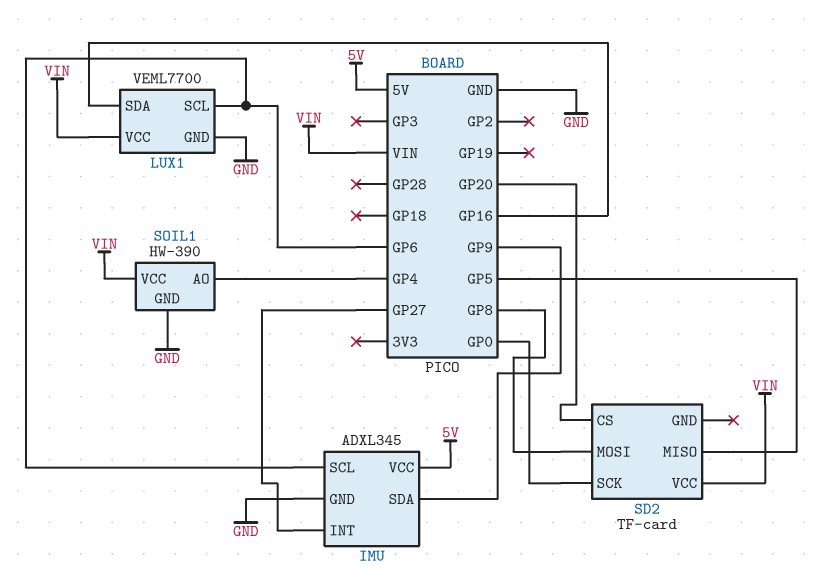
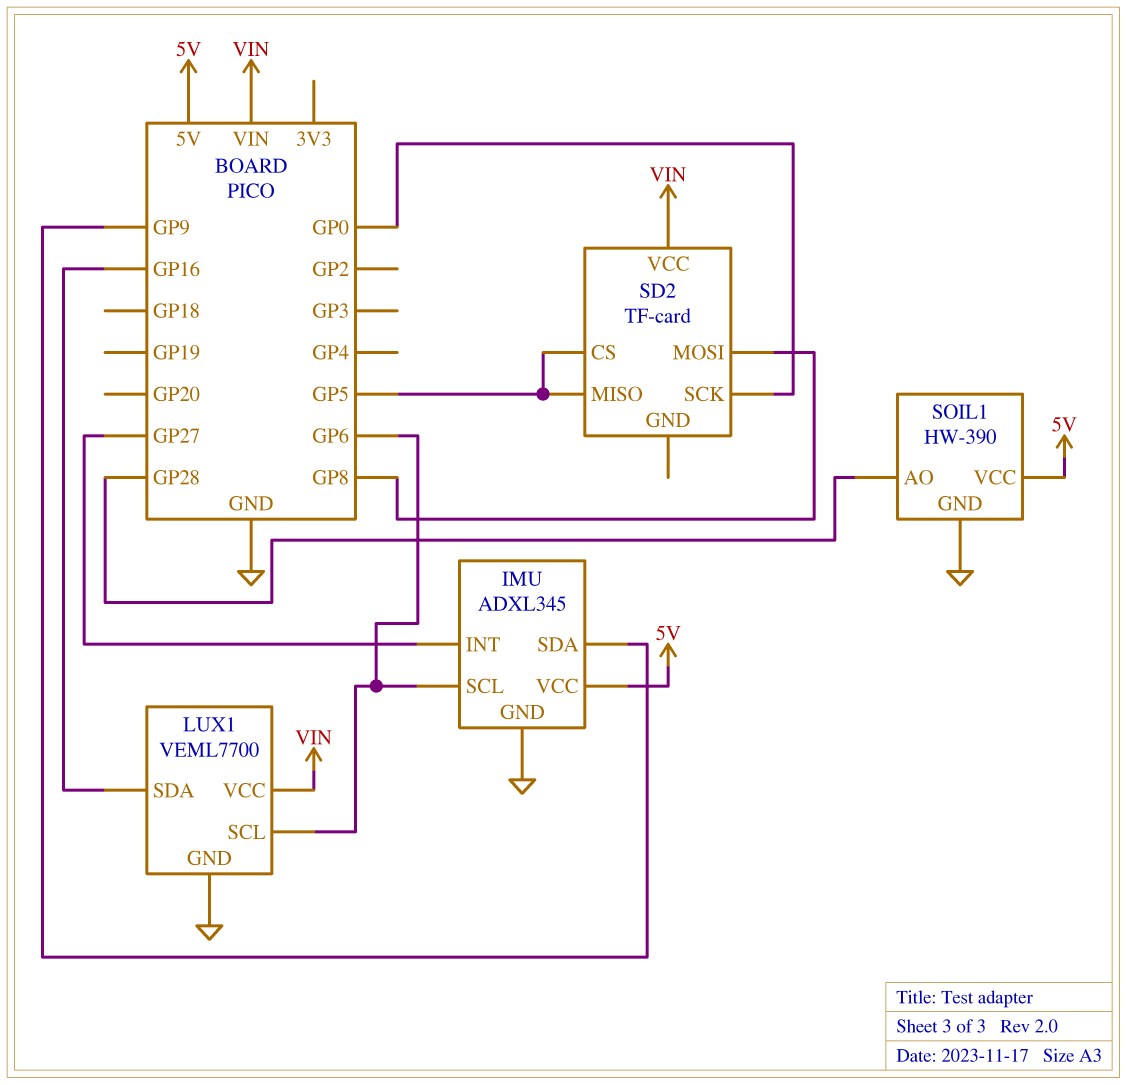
SD2 pin CS: GP20 -> GP5
SOIL1 pin AO: GP4 -> GP28
SOIL1 pin VCC: VIN -> 5V

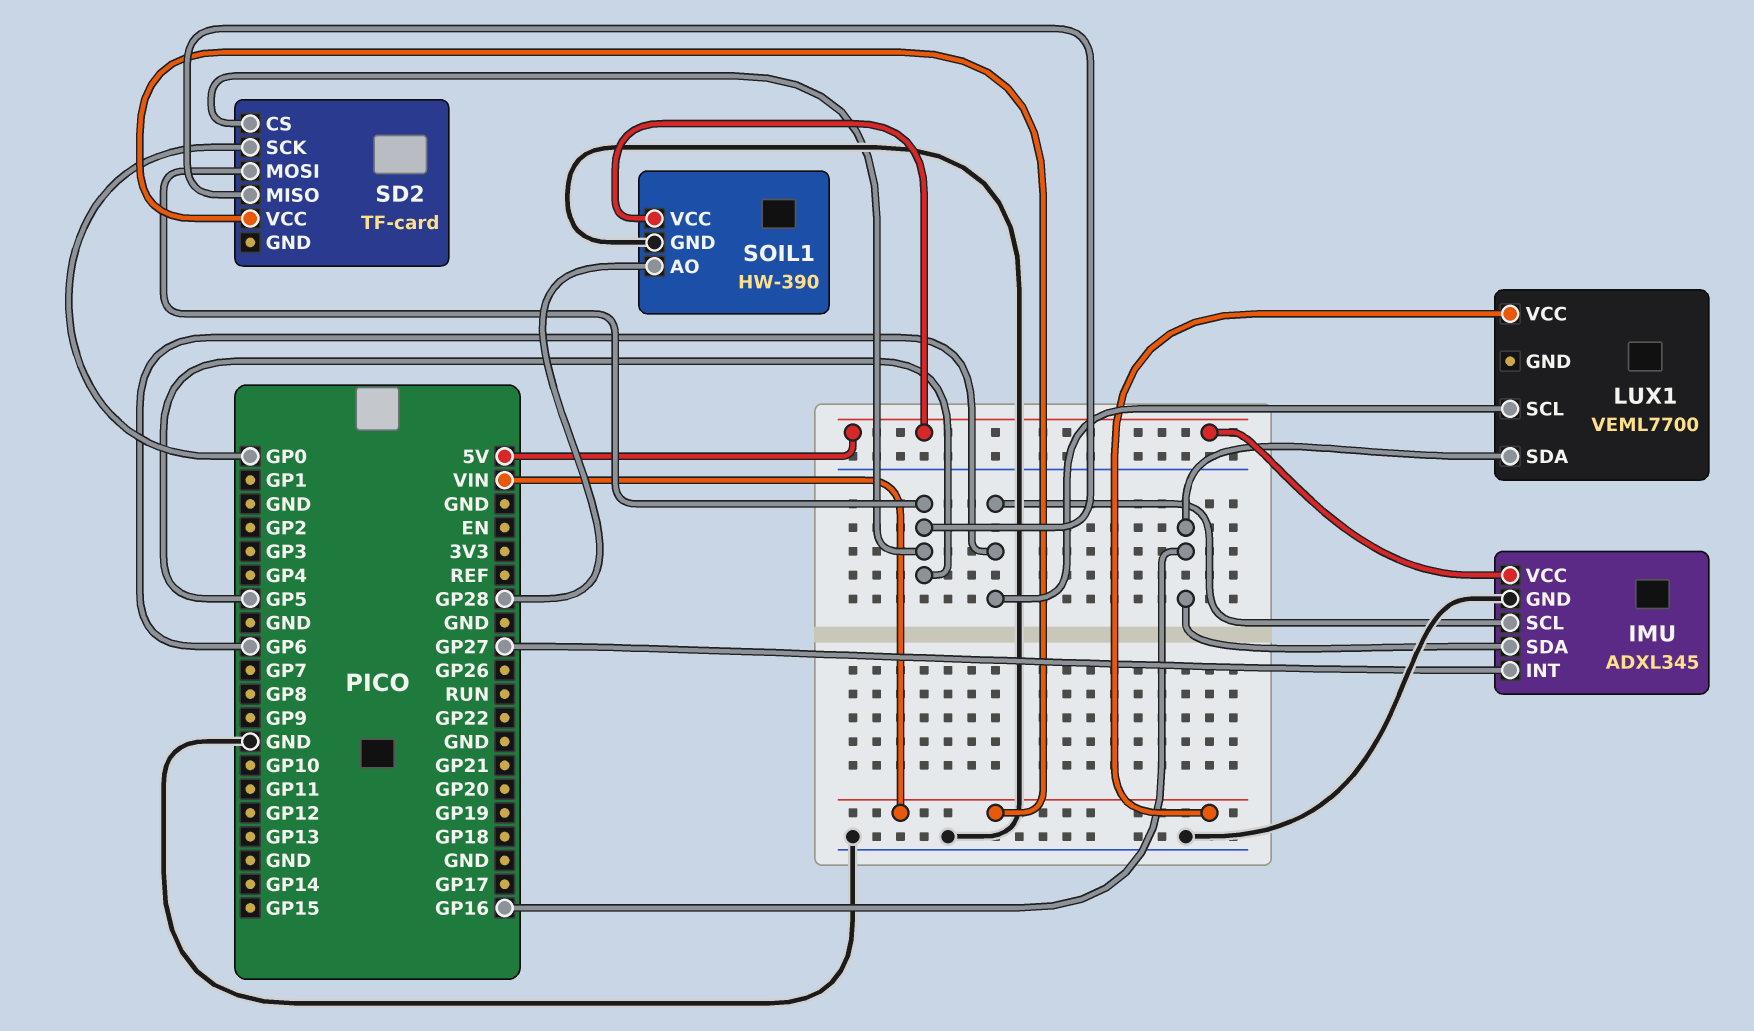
IMU pin SDA: GP9 -> GP16
LUX1 pin GND: GND -> none
SD2 pin MOSI: GP8 -> GP5

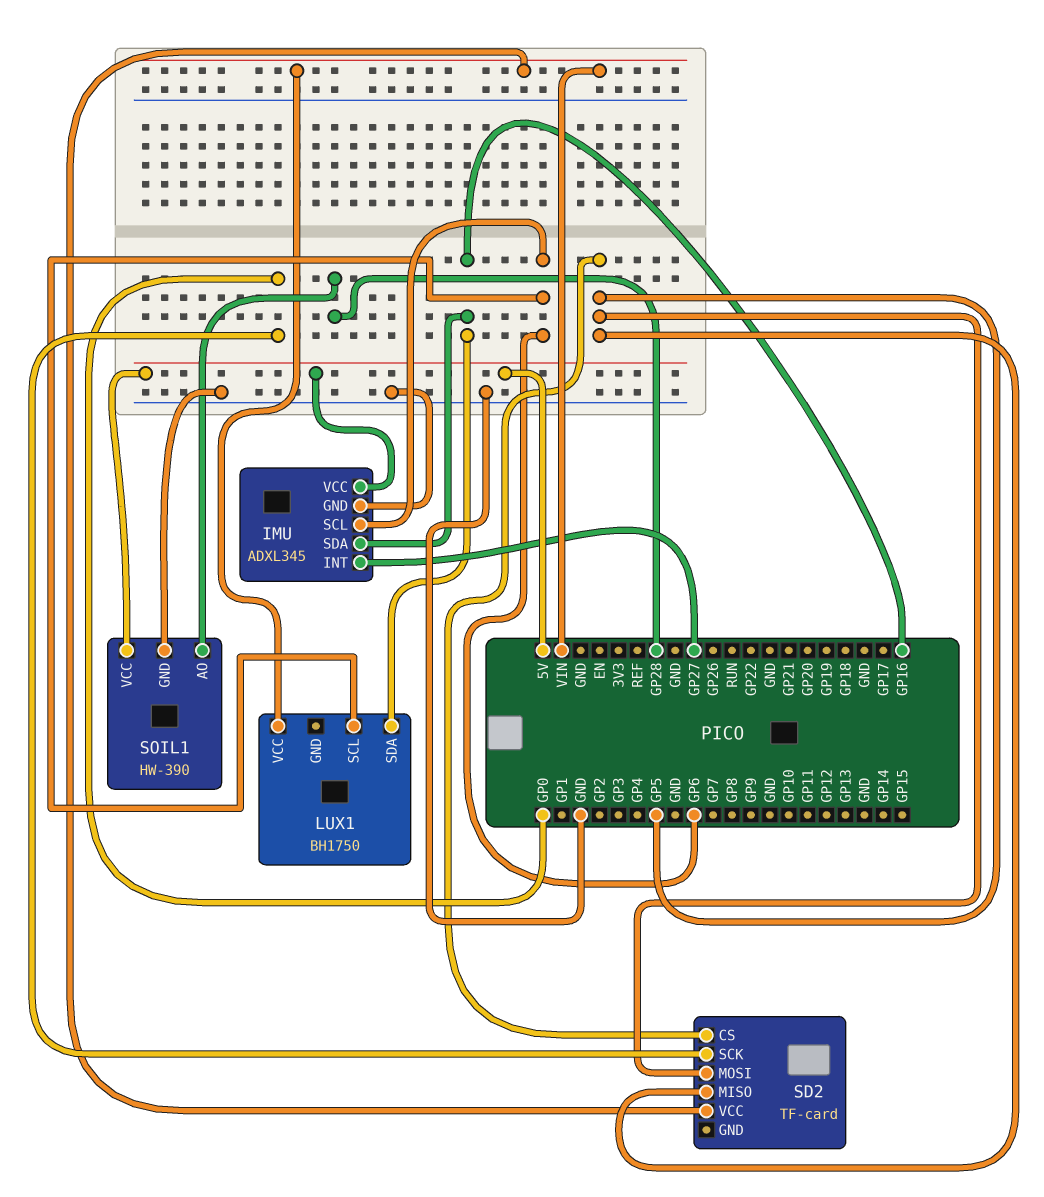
LUX1: VEML7700 -> BH1750

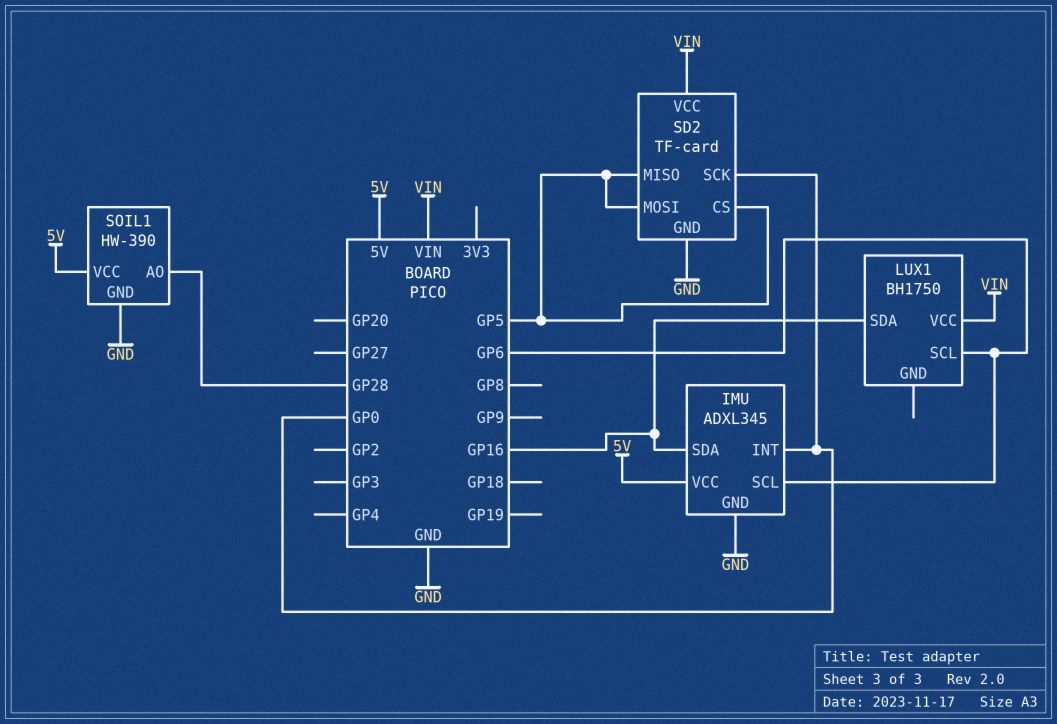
IMU pin INT: GP27 -> GP0
SD2 pin GND: none -> GND

